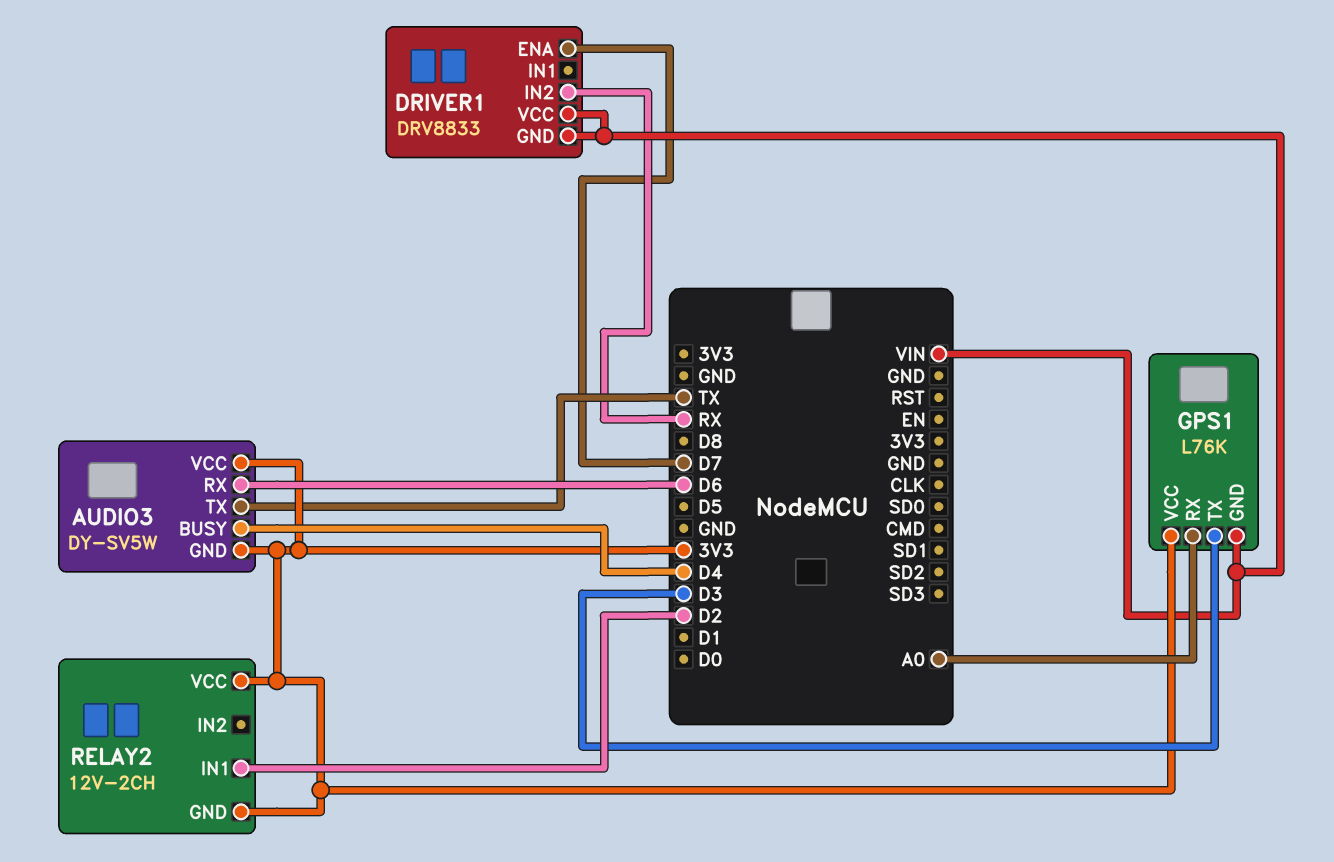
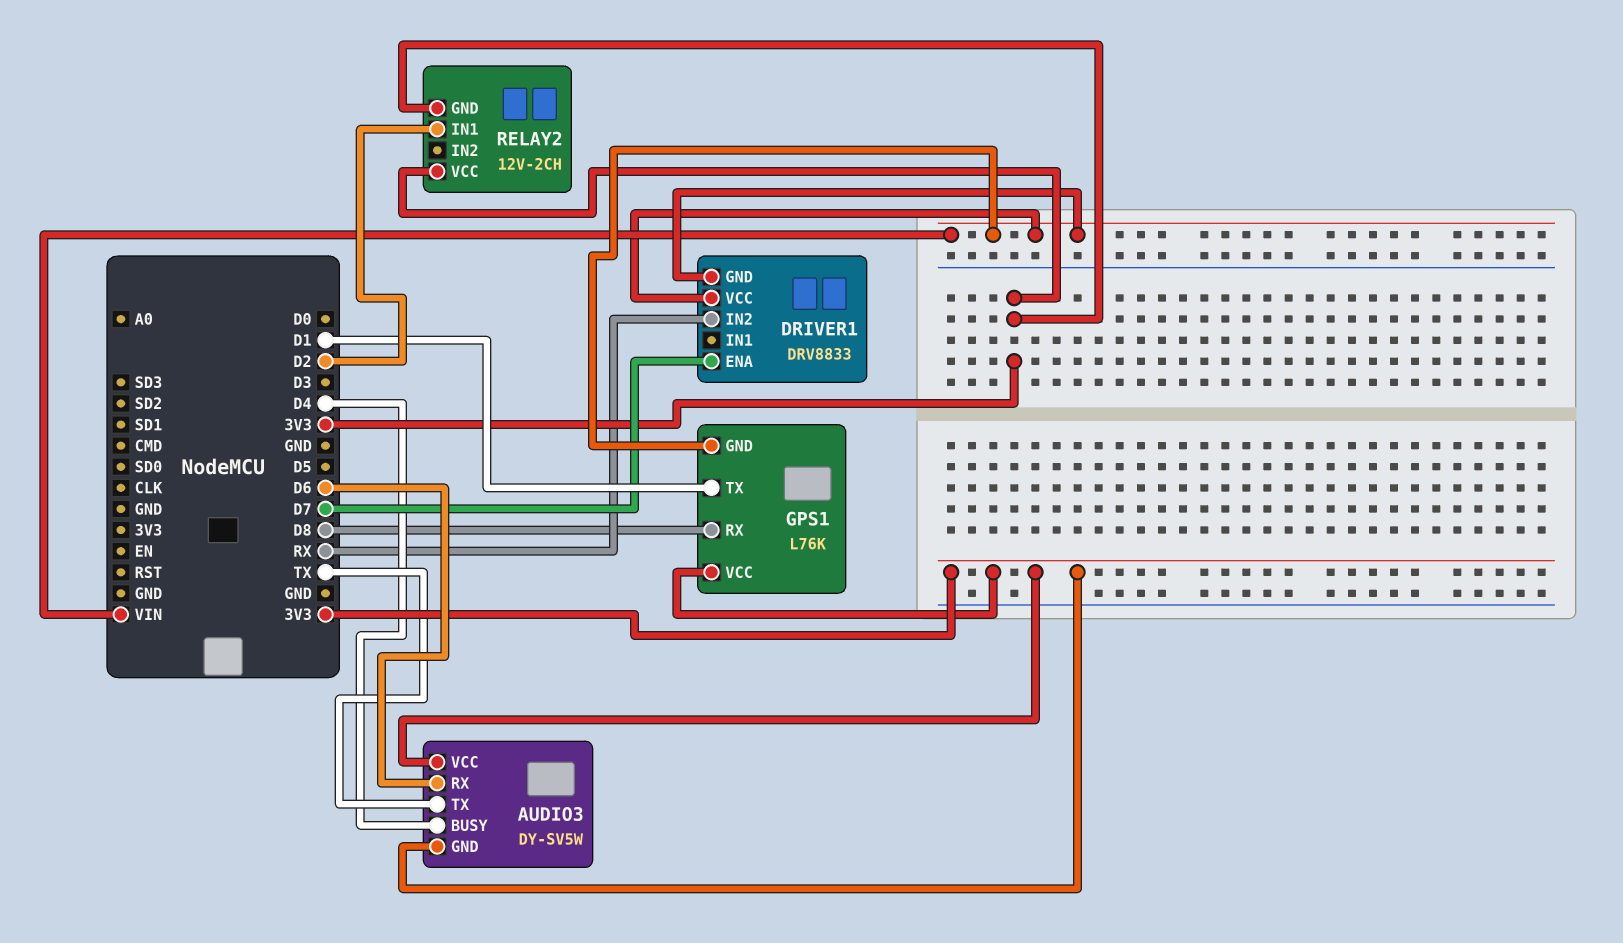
GPS1 pin RX: A0 -> D8
GPS1 pin TX: D3 -> D1

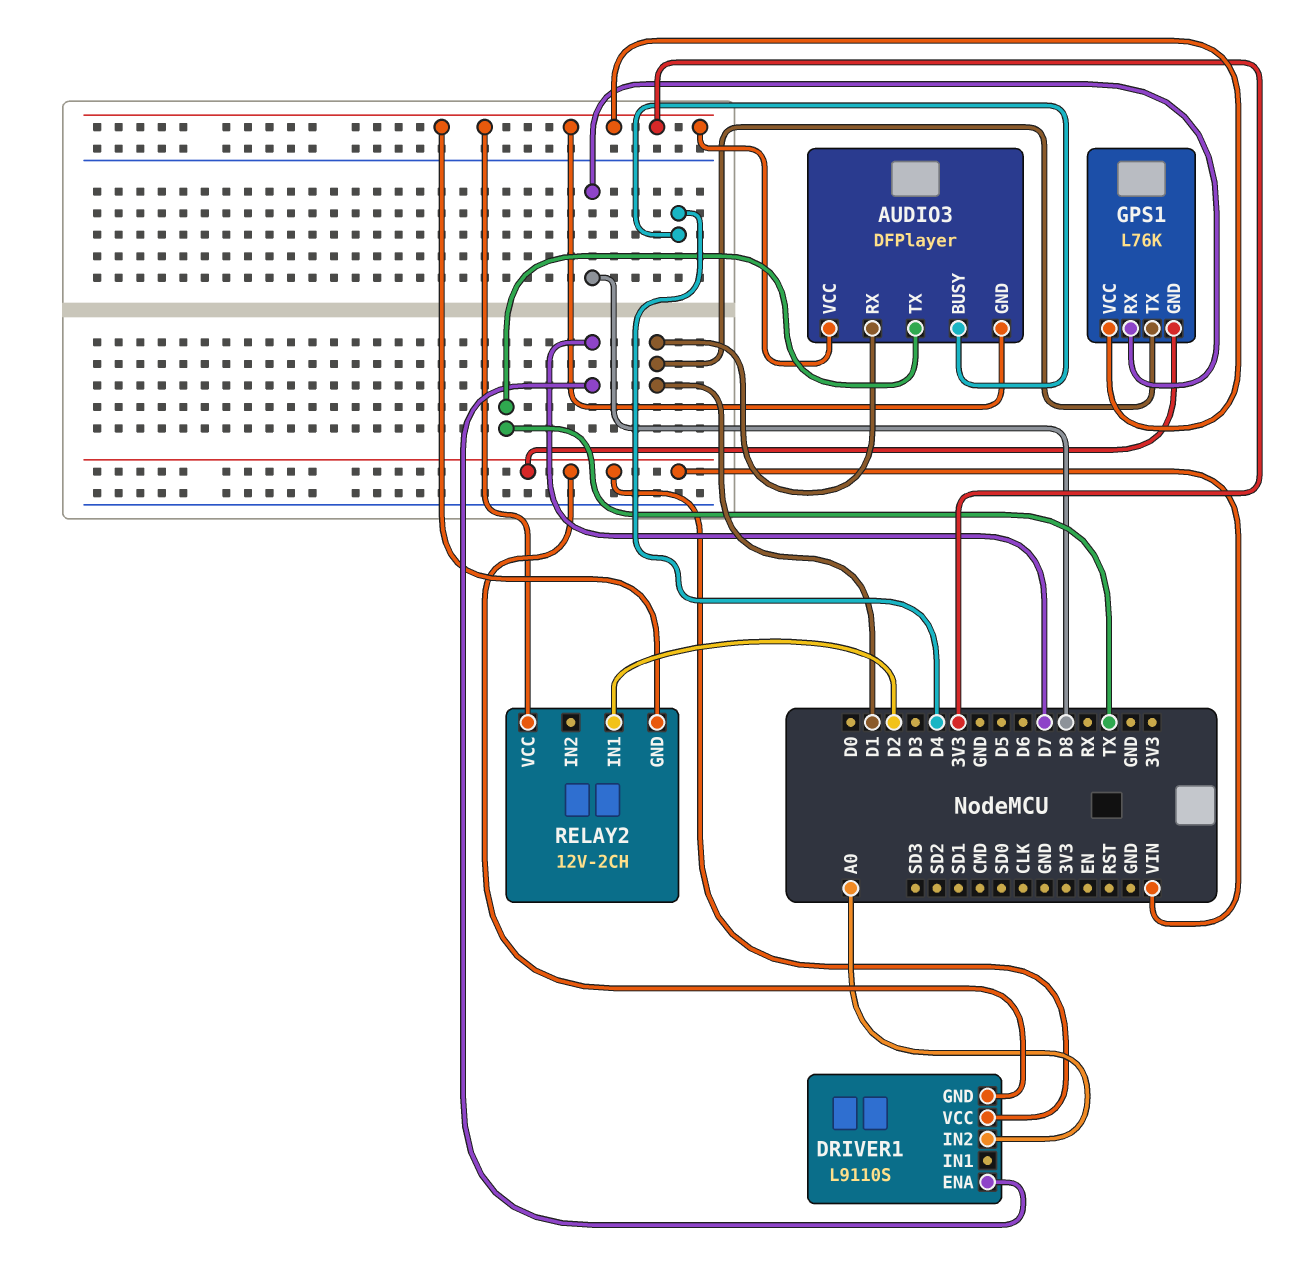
AUDIO3: DY-SV5W -> DFPlayer
AUDIO3 pin RX: D6 -> D1
DRIVER1: DRV8833 -> L9110S
DRIVER1 pin IN2: RX -> A0

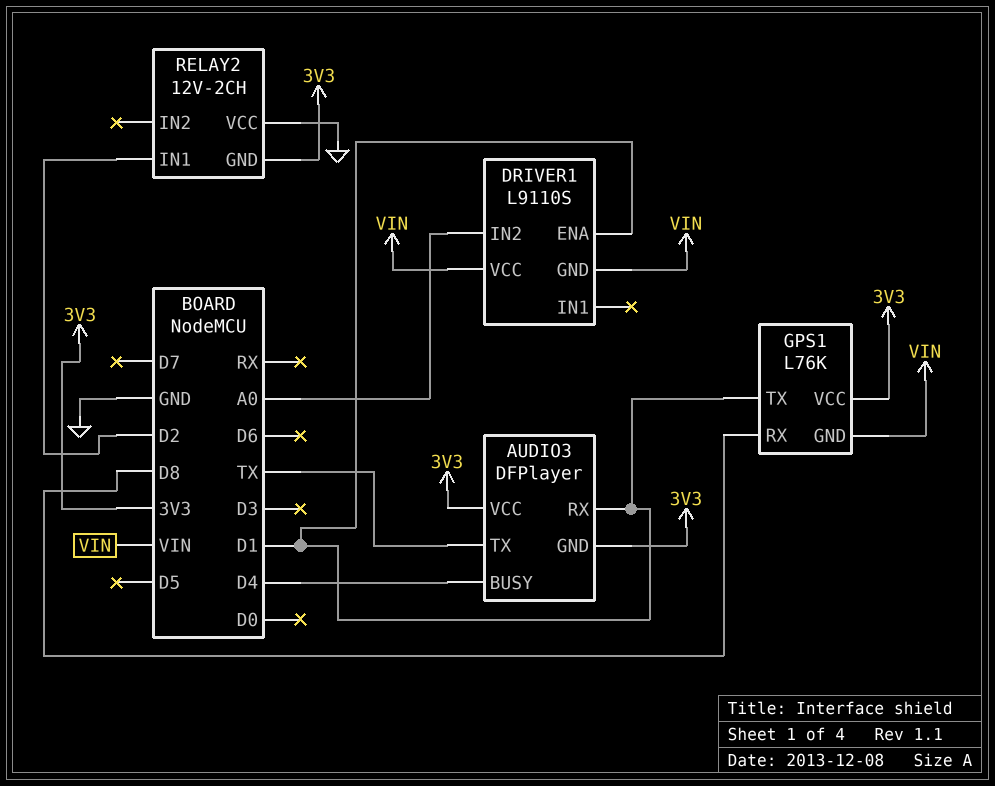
DRIVER1 pin ENA: D7 -> D1
RELAY2 pin VCC: 3V3 -> GND

